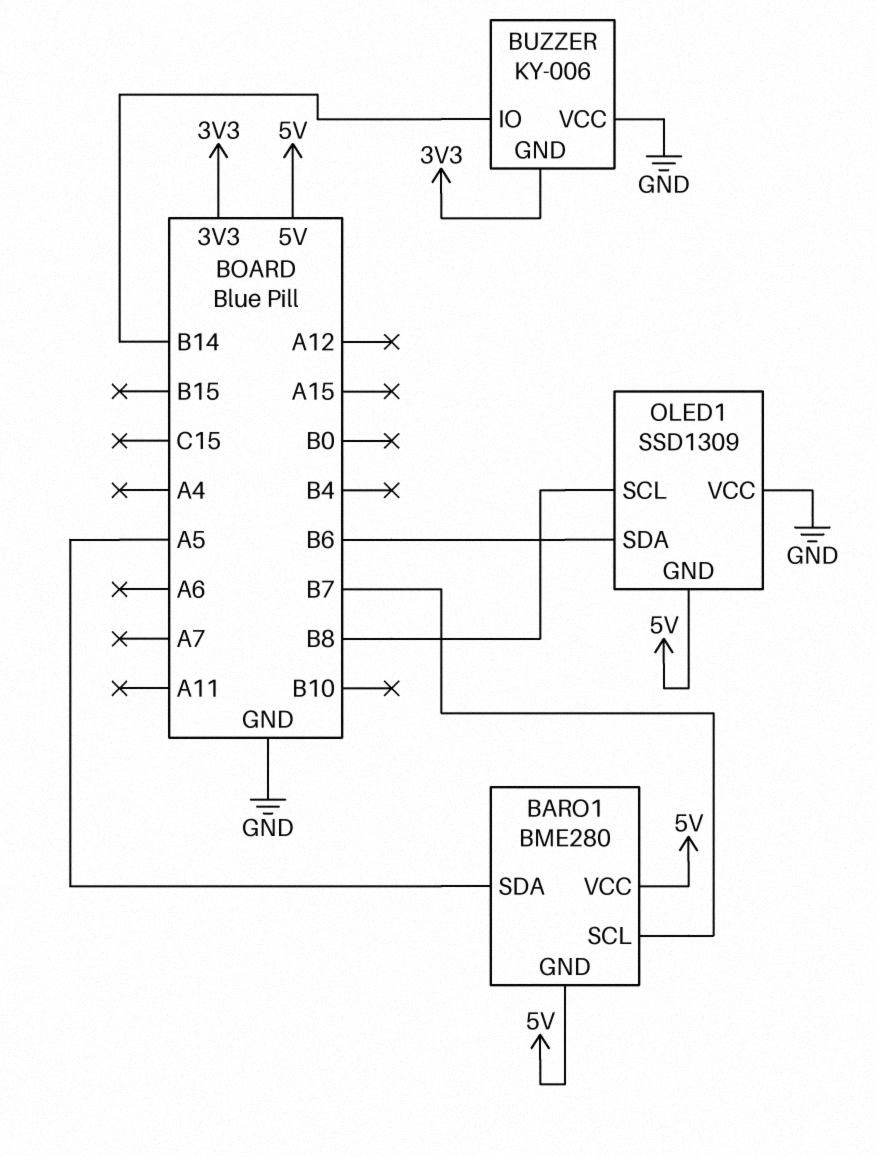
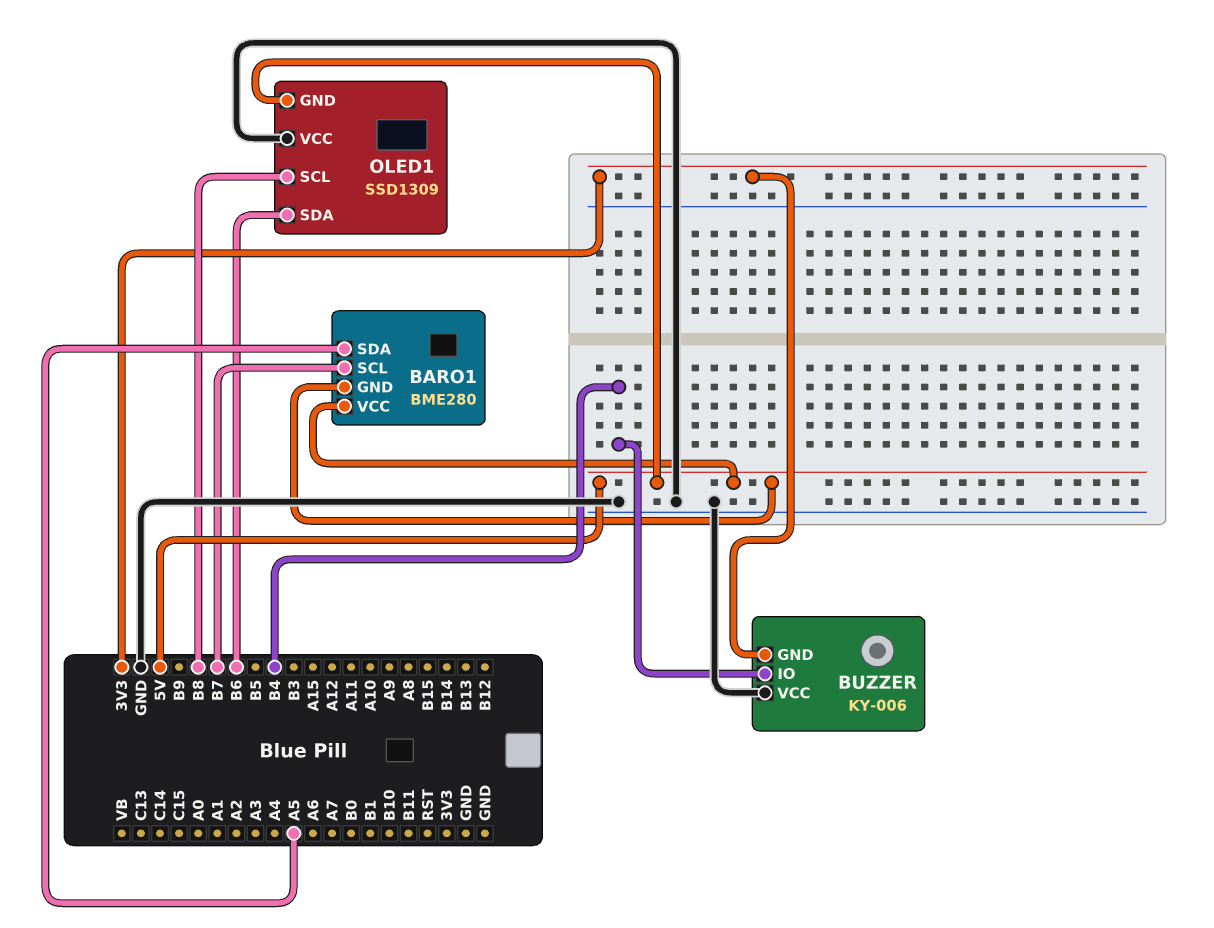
BUZZER pin IO: B14 -> B4

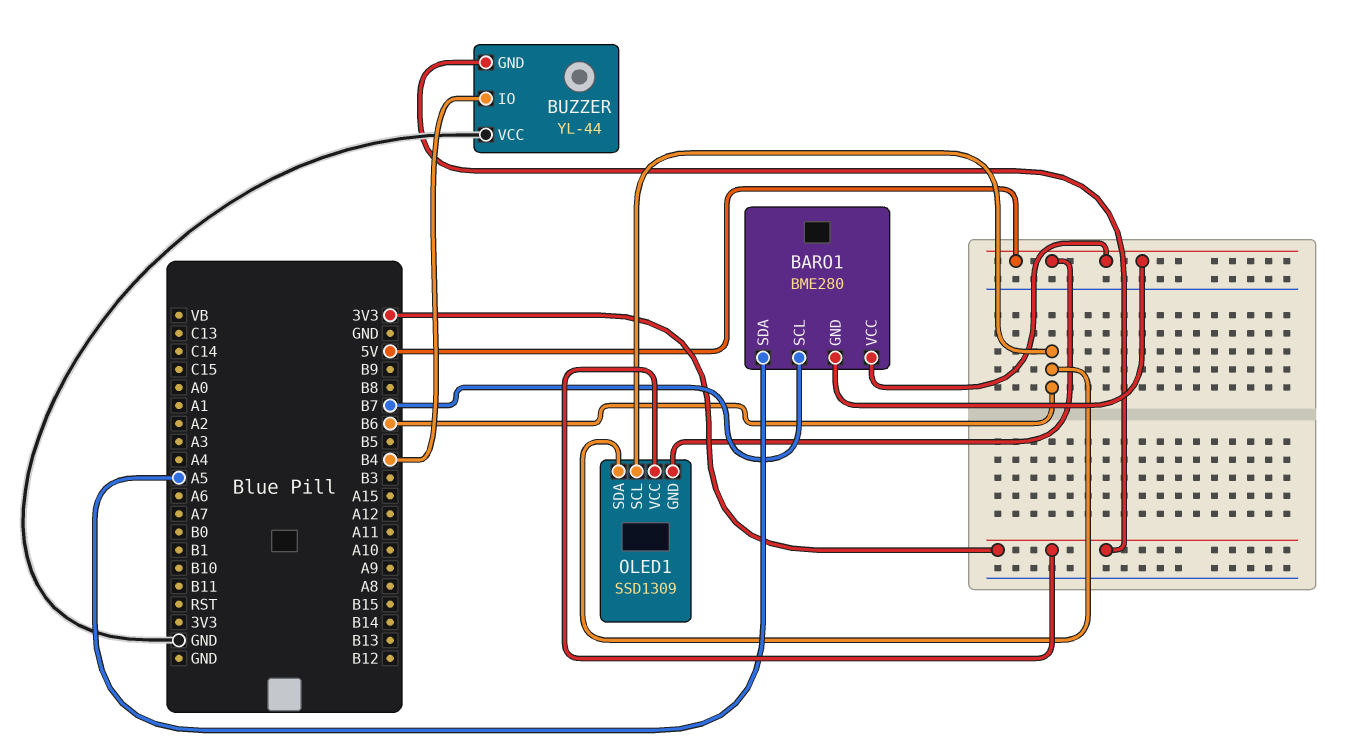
BUZZER: KY-006 -> YL-44
OLED1 pin SCL: B8 -> B6
OLED1 pin VCC: GND -> 3V3

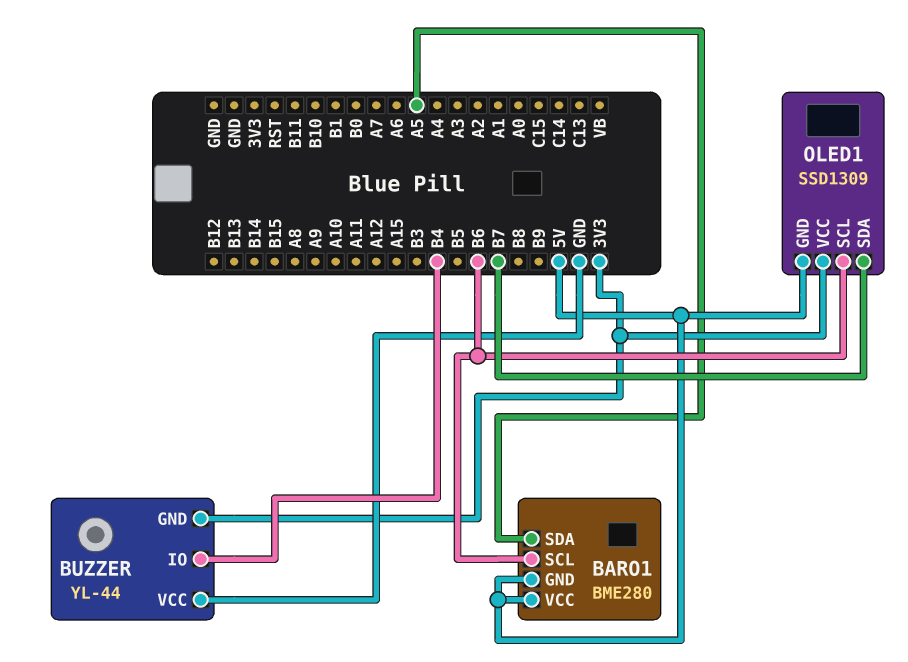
BARO1 pin SCL: B7 -> B6
OLED1 pin SDA: B6 -> B7

